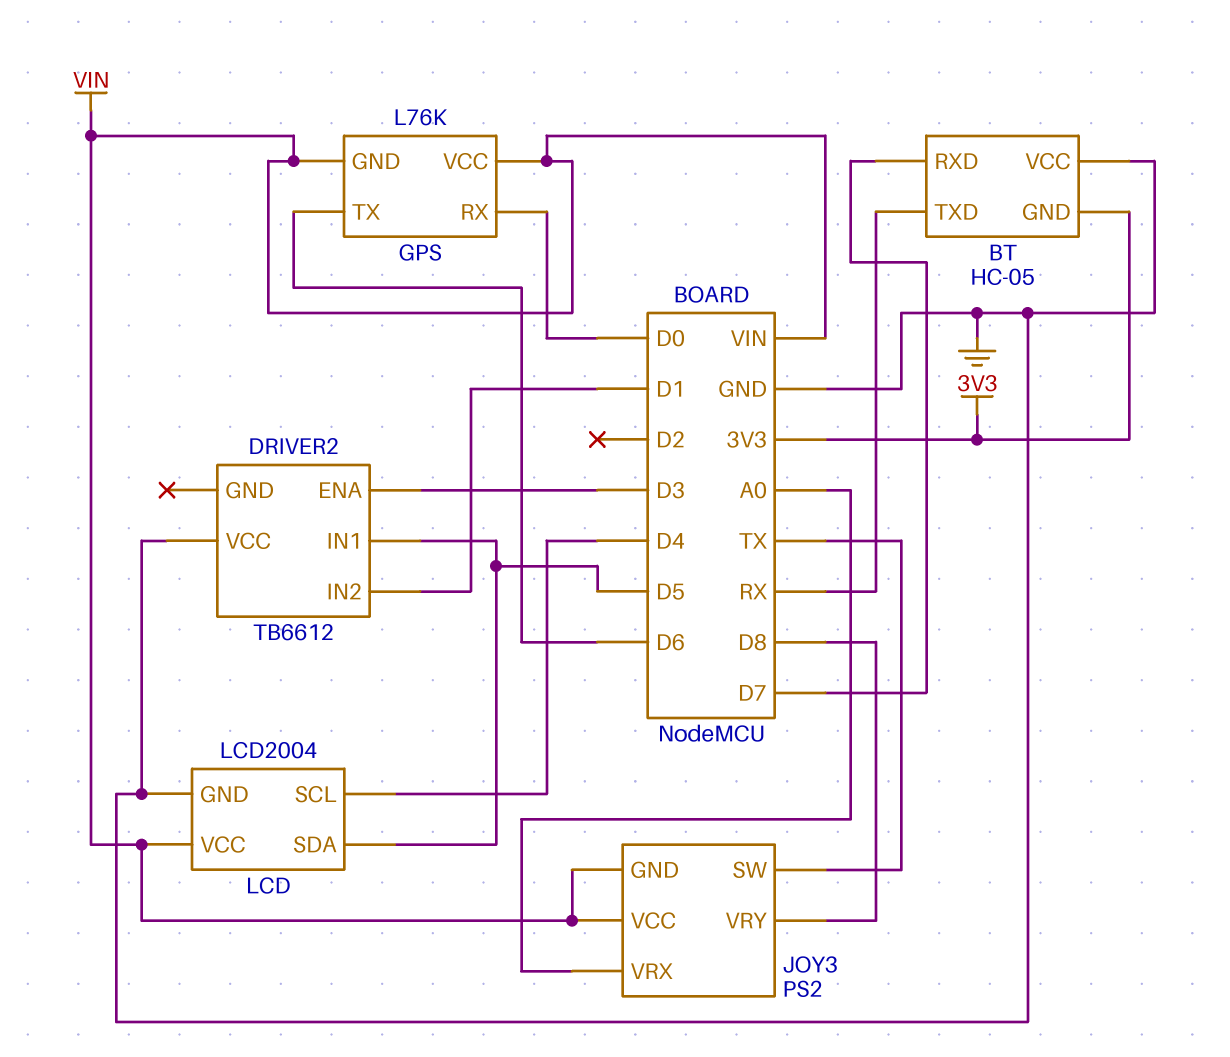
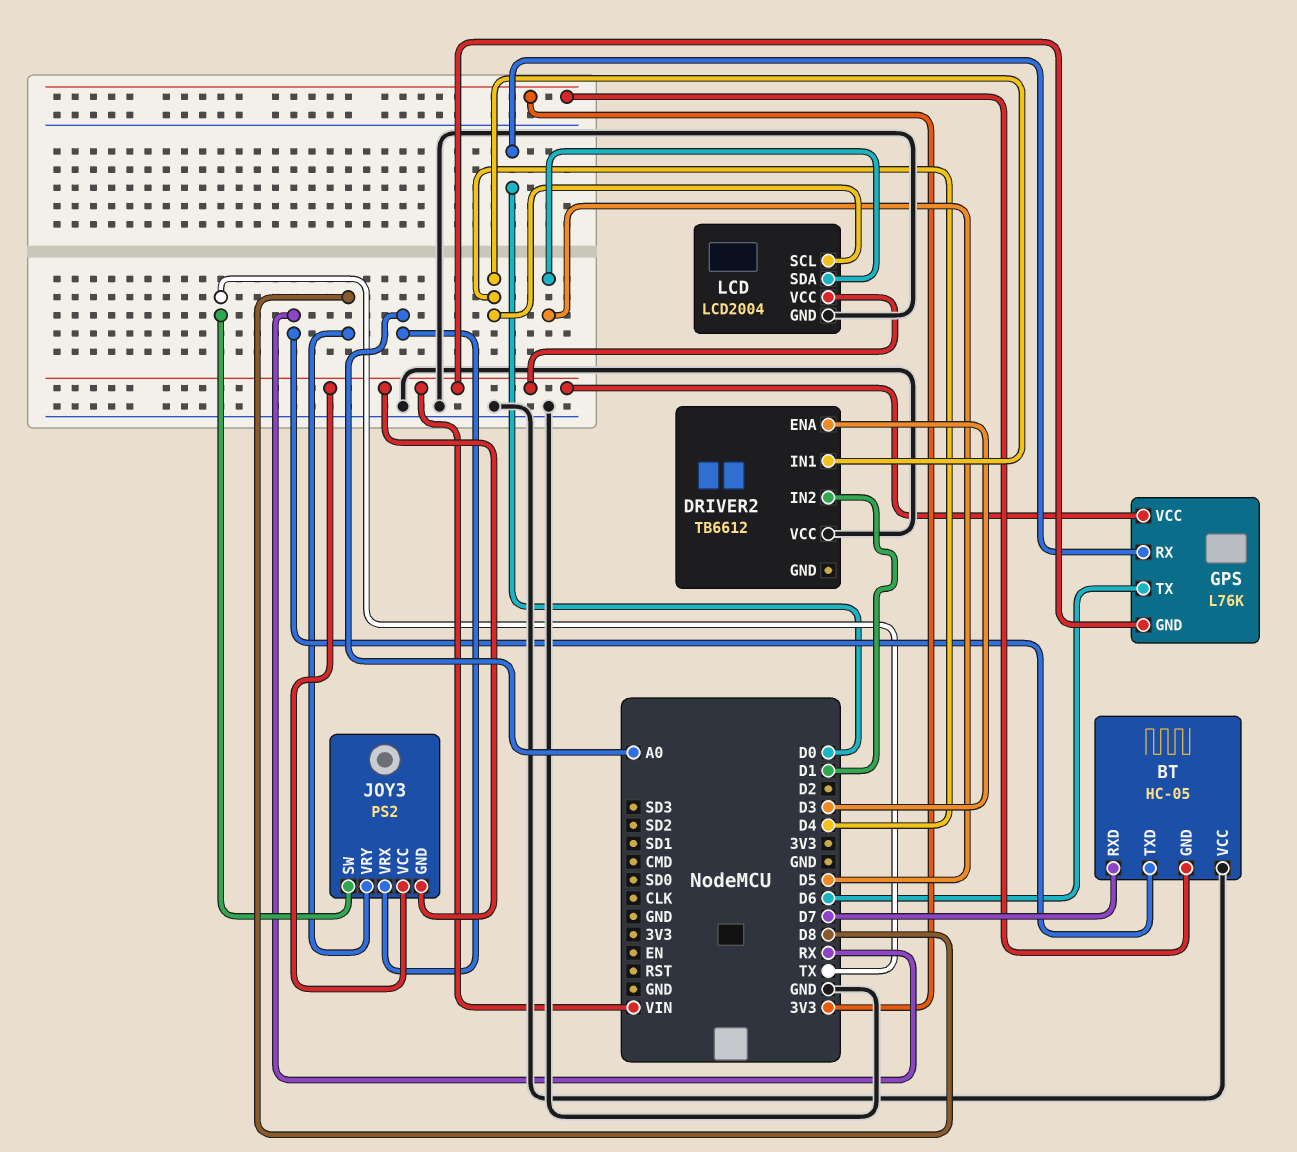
DRIVER2 pin IN1: D5 -> D4

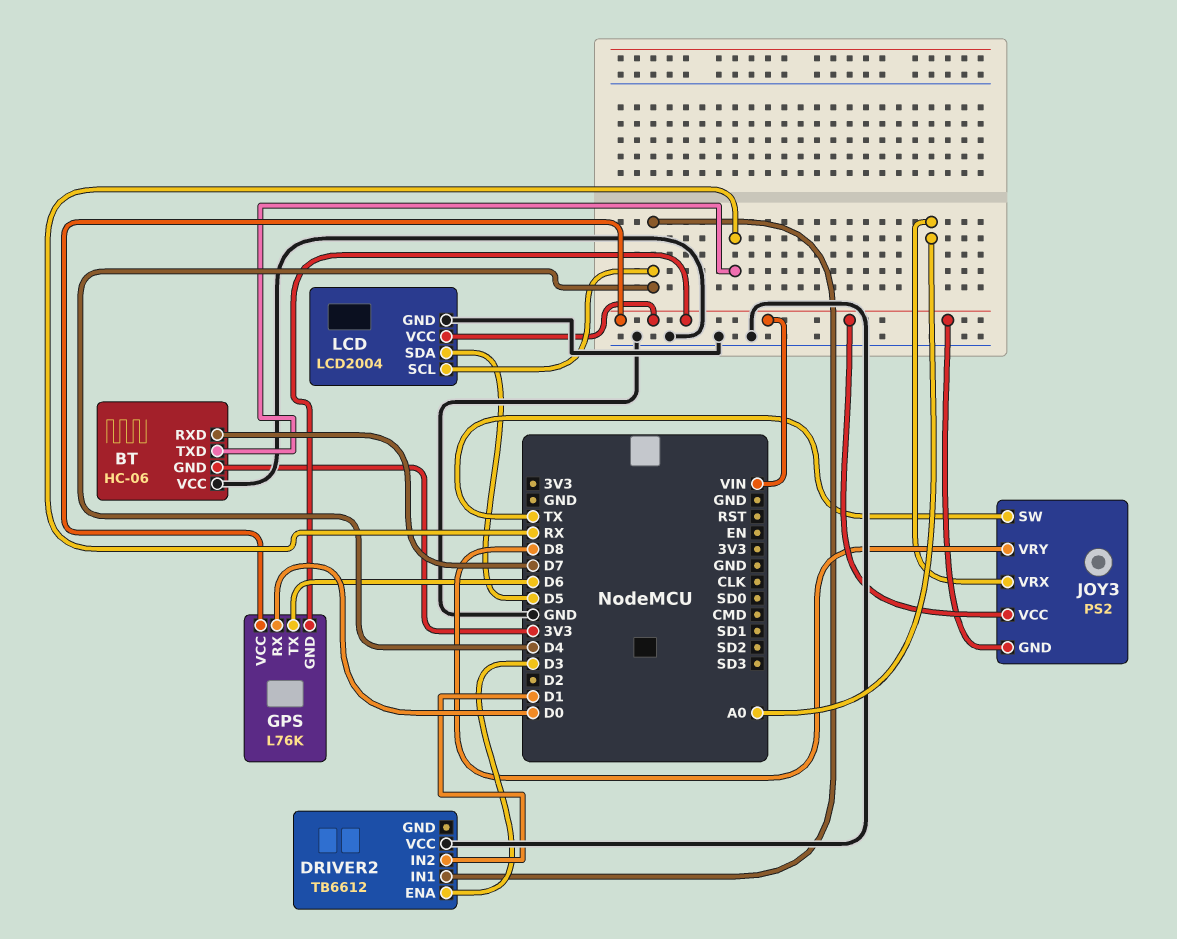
BT: HC-05 -> HC-06

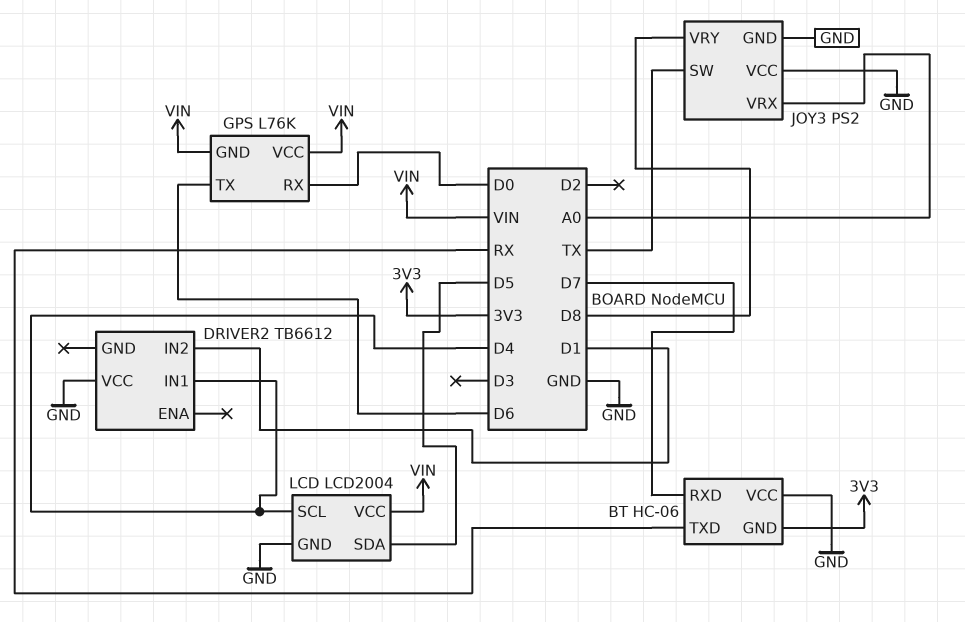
DRIVER2 pin ENA: D3 -> none
JOY3 pin GND: VIN -> GND
JOY3 pin VCC: VIN -> GND

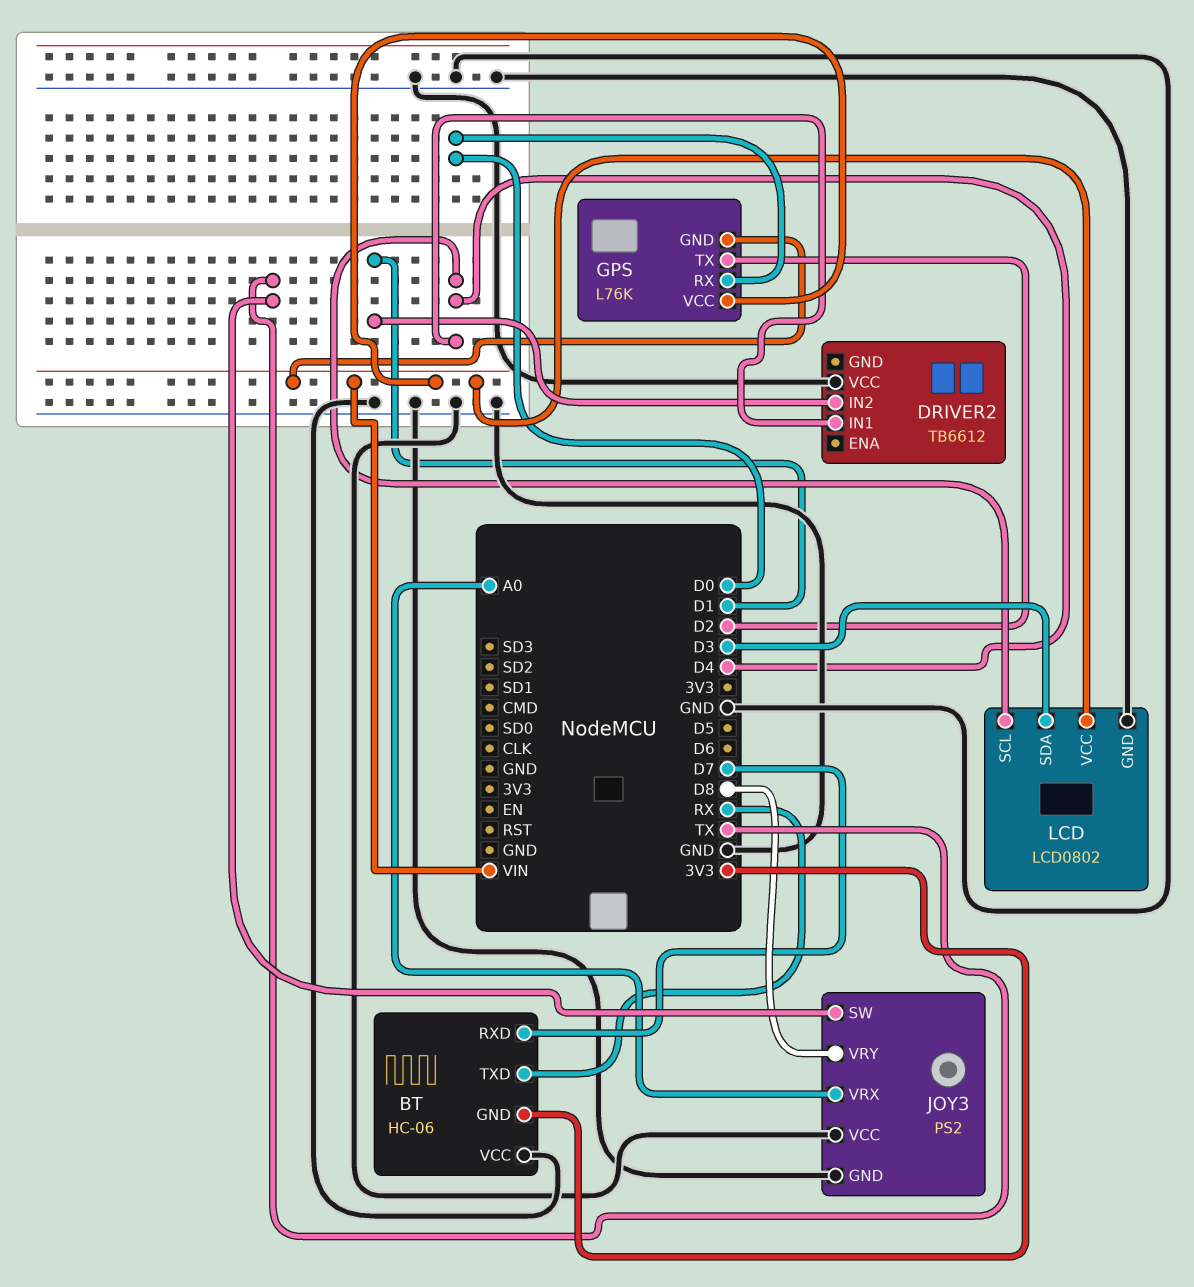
GPS pin TX: D6 -> D2
LCD: LCD2004 -> LCD0802
LCD pin SDA: D5 -> D3

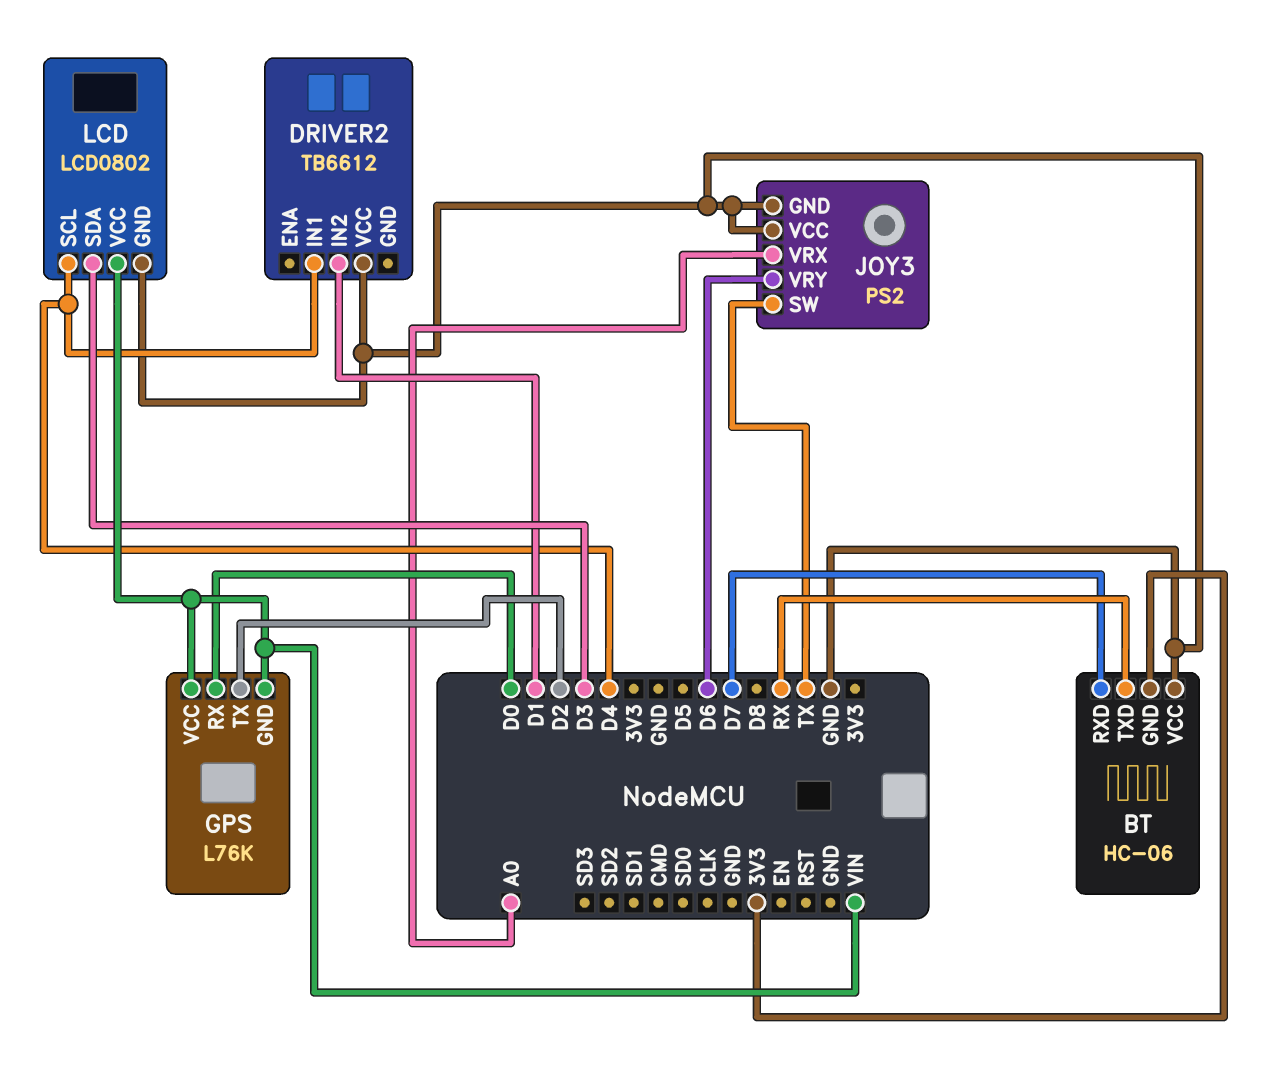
JOY3 pin VRY: D8 -> D6

